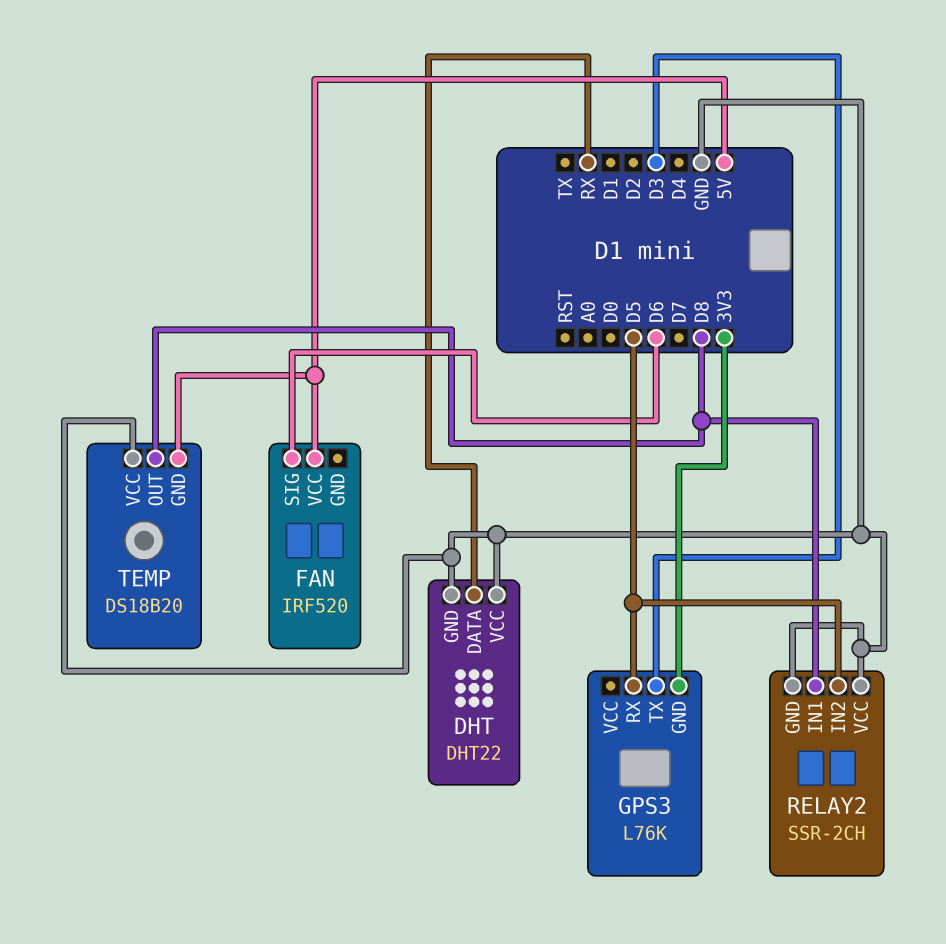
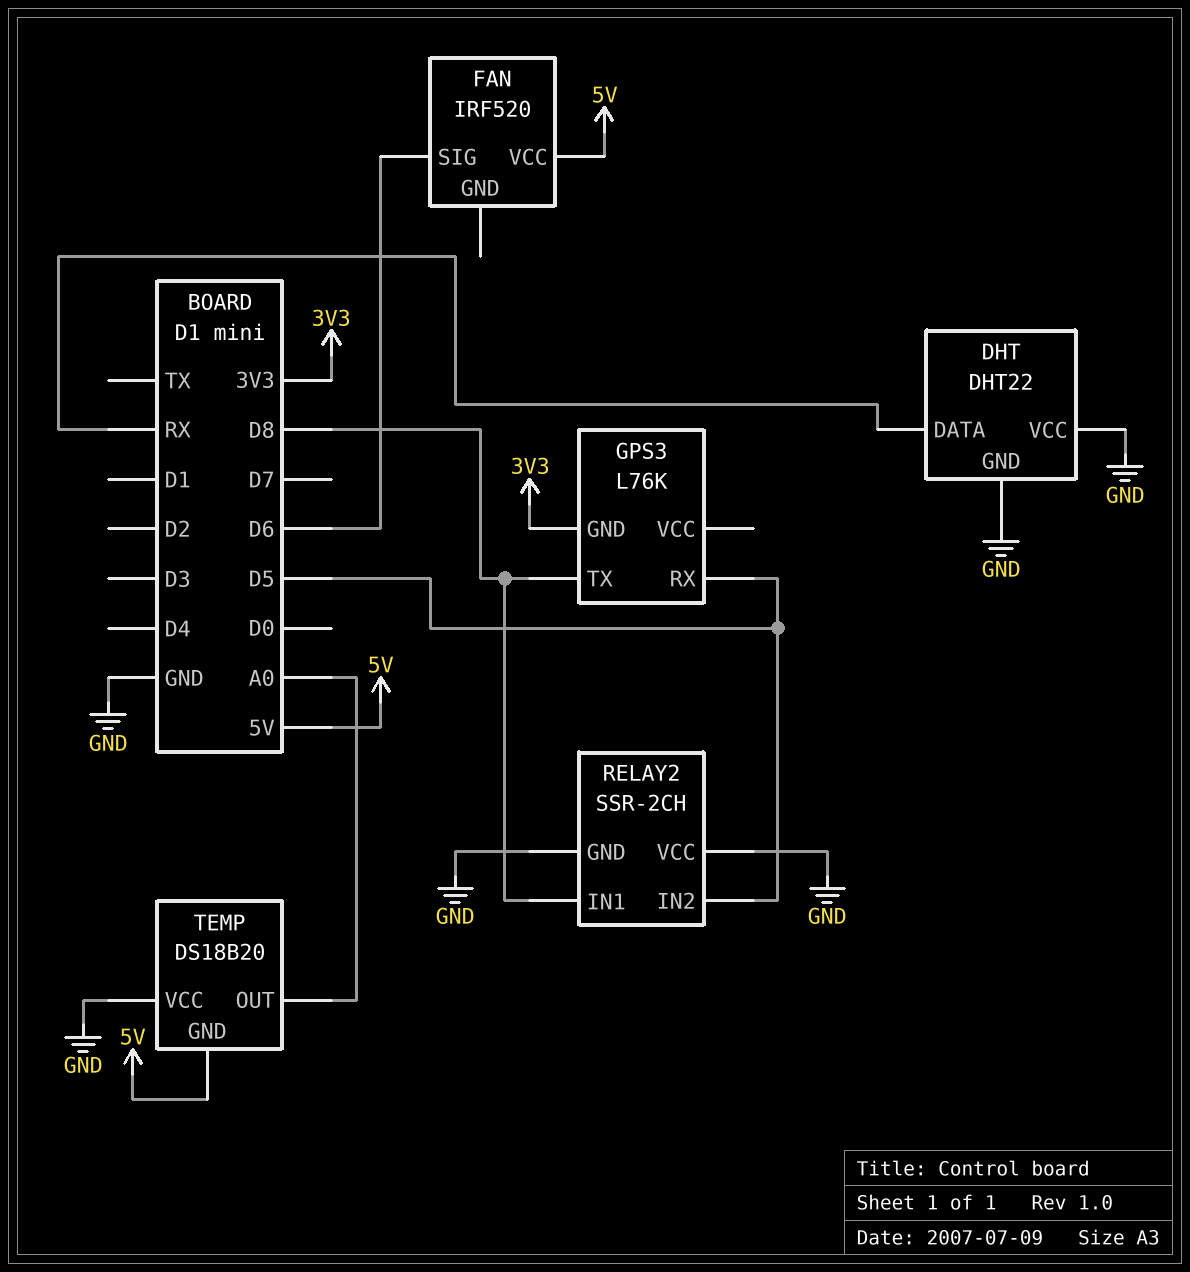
GPS3 pin TX: D3 -> D8
TEMP pin OUT: D8 -> A0

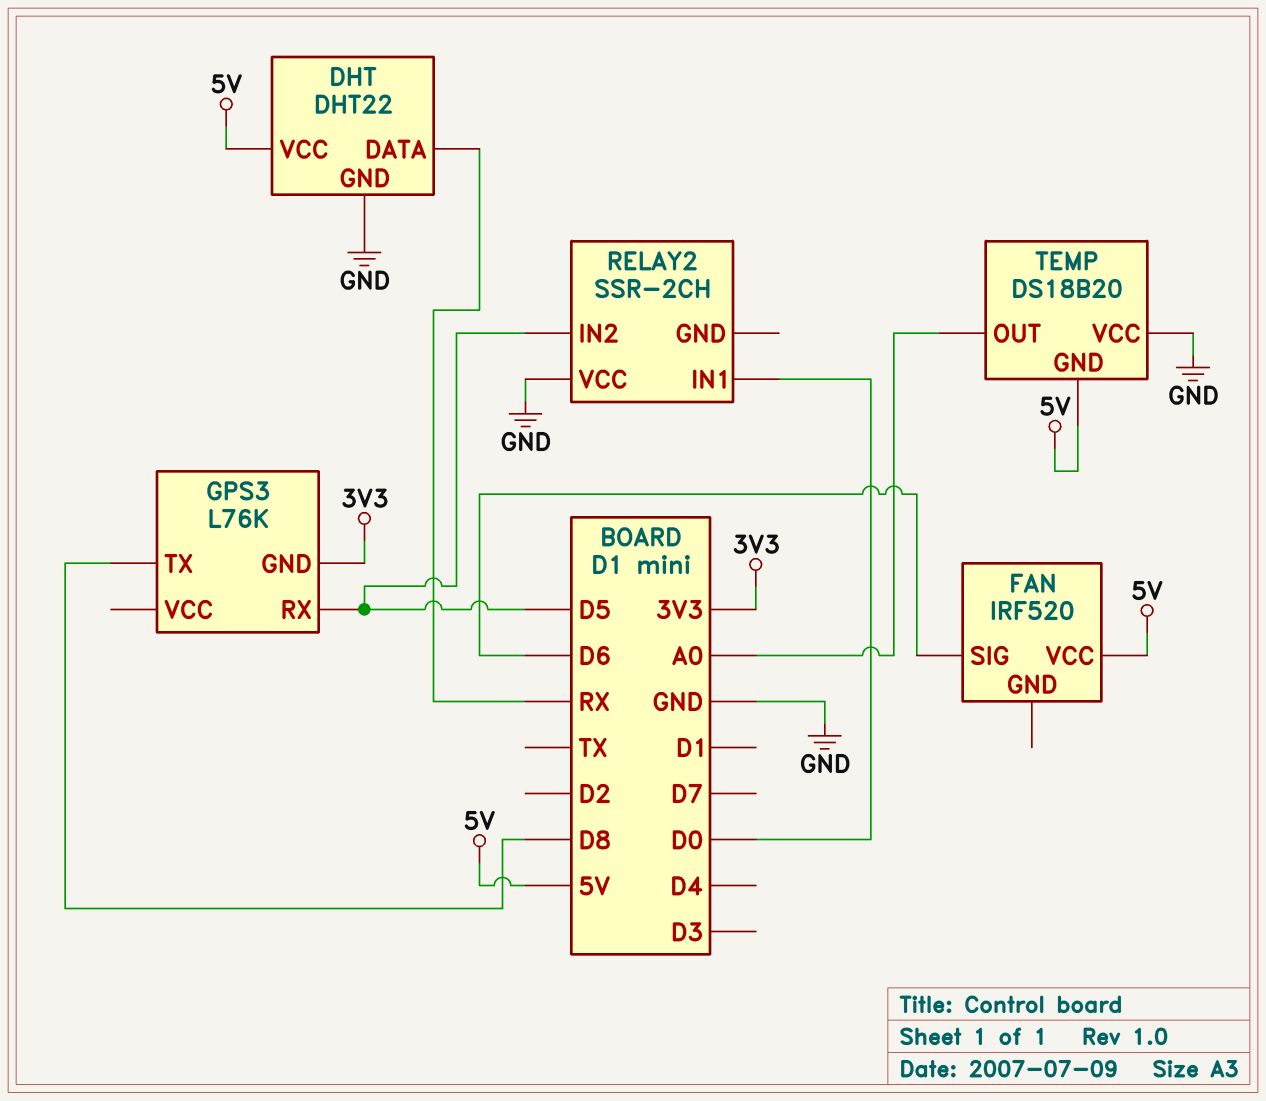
DHT pin VCC: GND -> 5V
RELAY2 pin GND: GND -> none
RELAY2 pin IN1: D8 -> D0

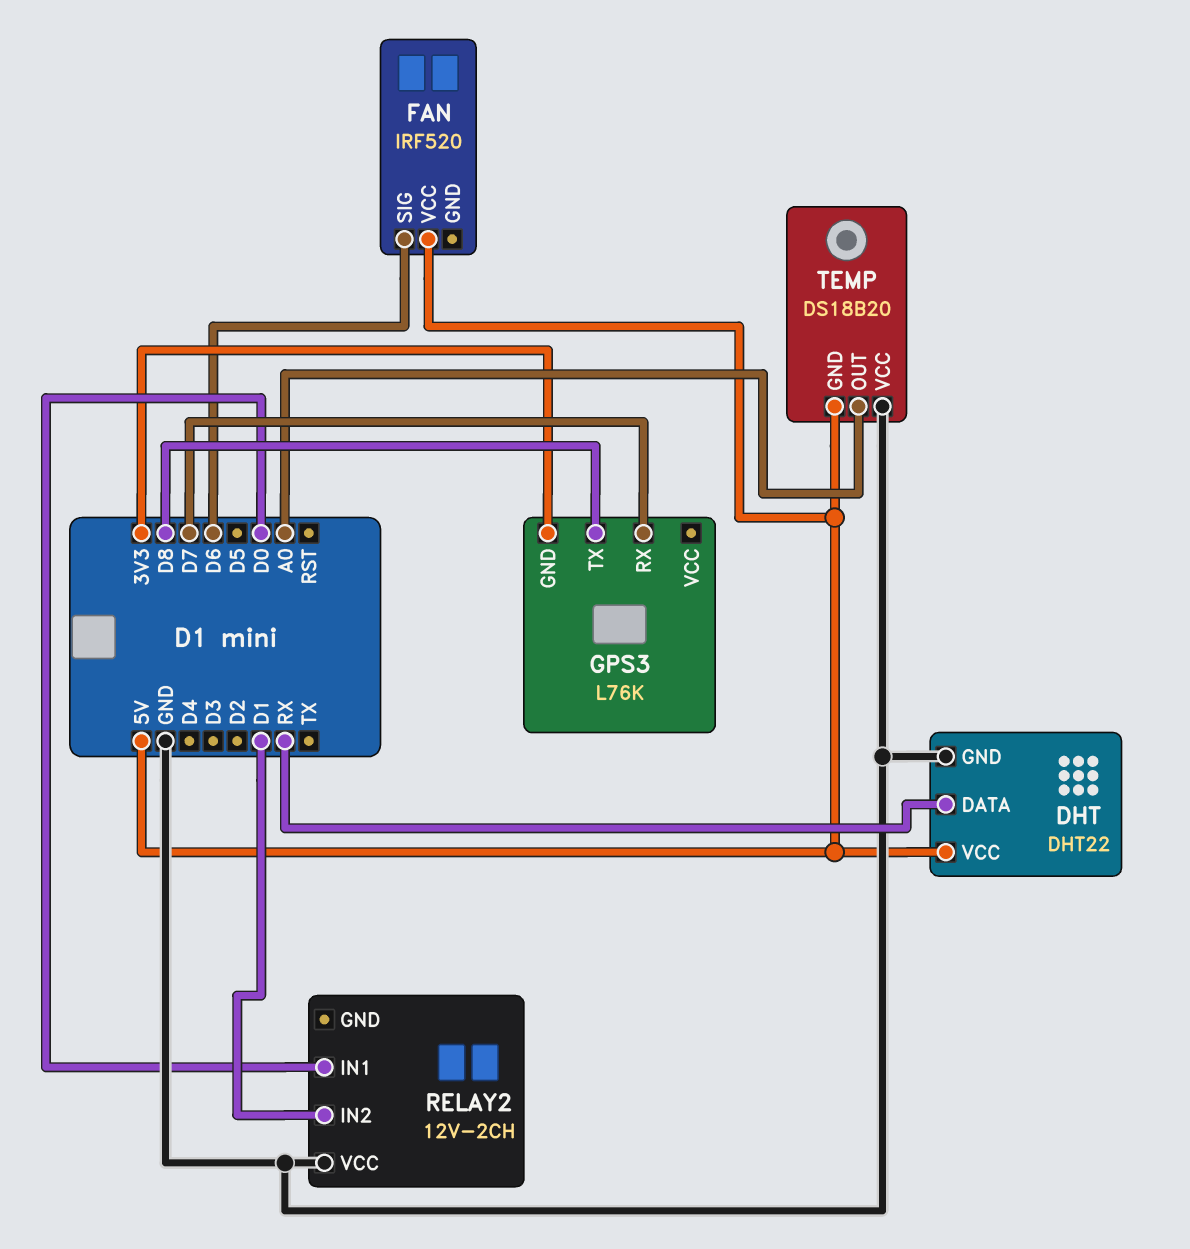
GPS3 pin RX: D5 -> D7
RELAY2: SSR-2CH -> 12V-2CH
RELAY2 pin IN2: D5 -> D1

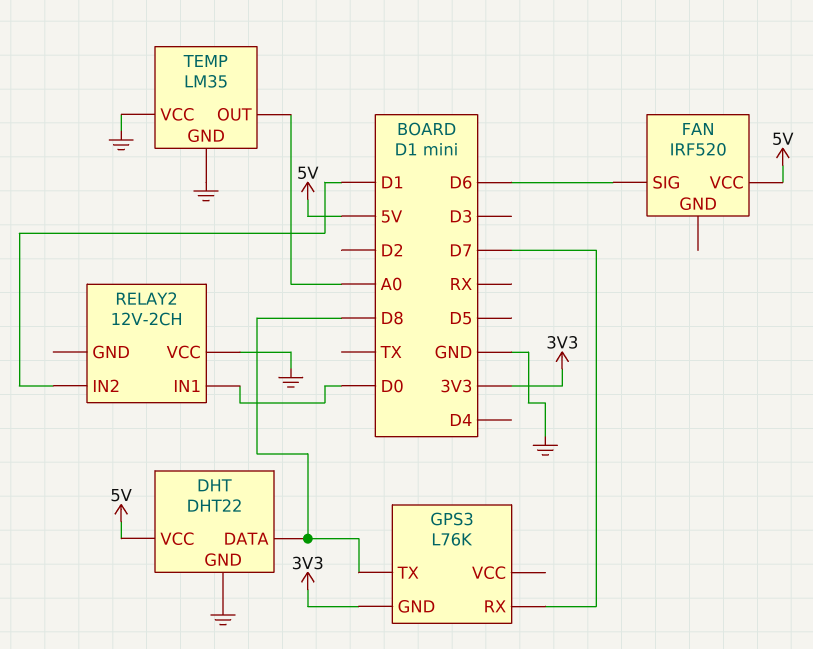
DHT pin DATA: RX -> D8
TEMP: DS18B20 -> LM35
TEMP pin GND: 5V -> GND

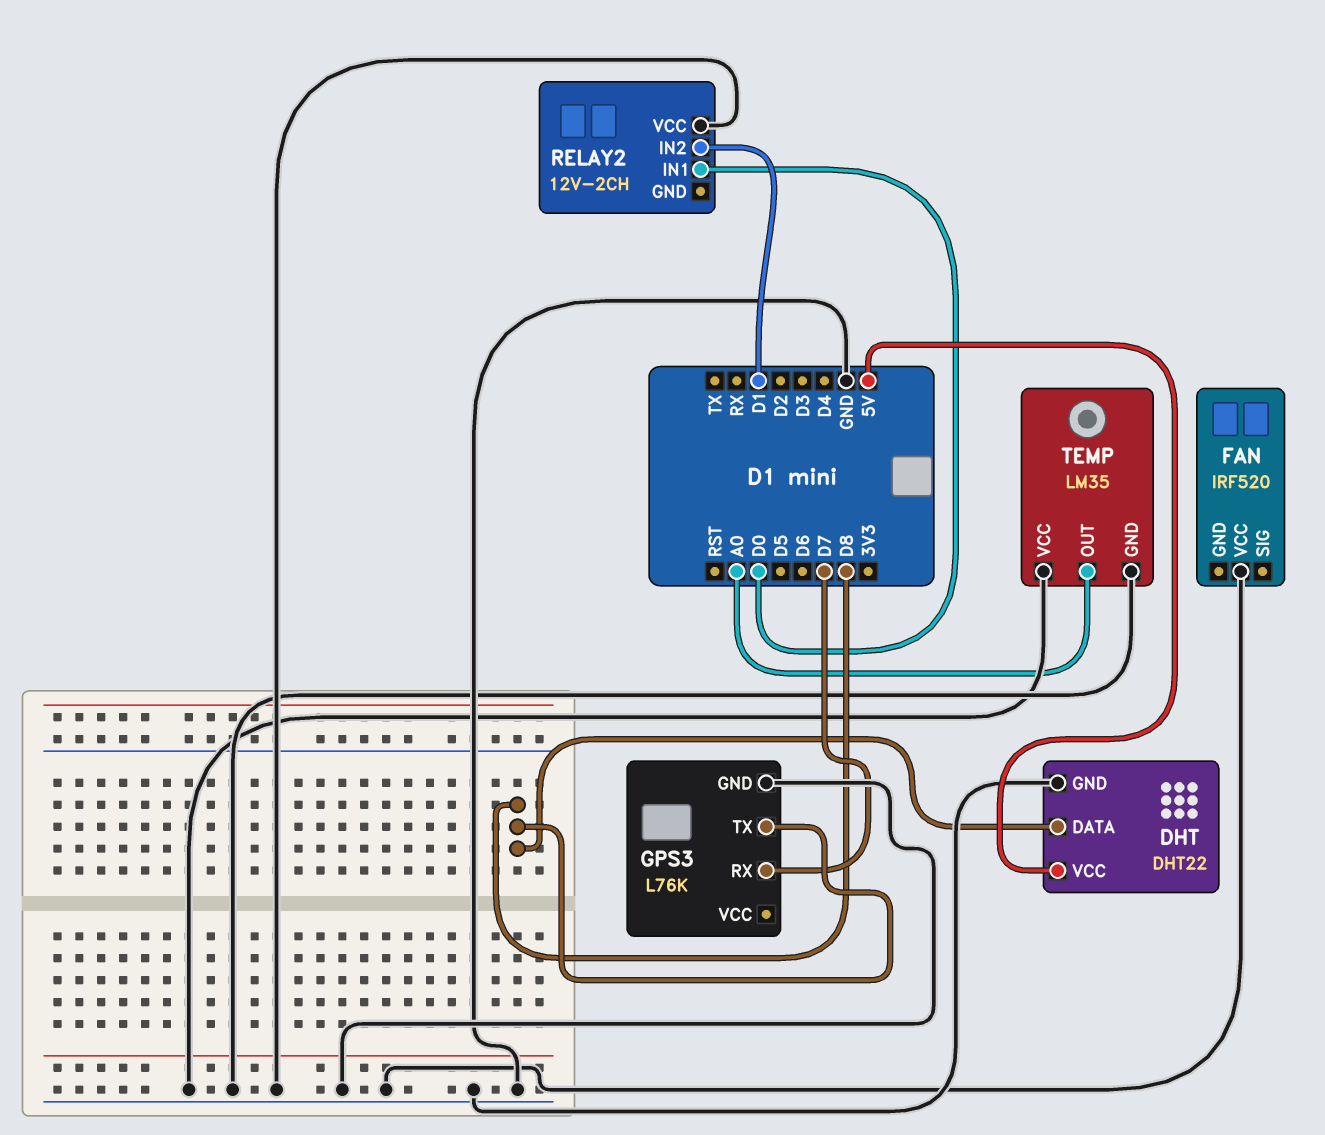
FAN pin SIG: D6 -> none
FAN pin VCC: 5V -> GND
GPS3 pin GND: 3V3 -> GND

